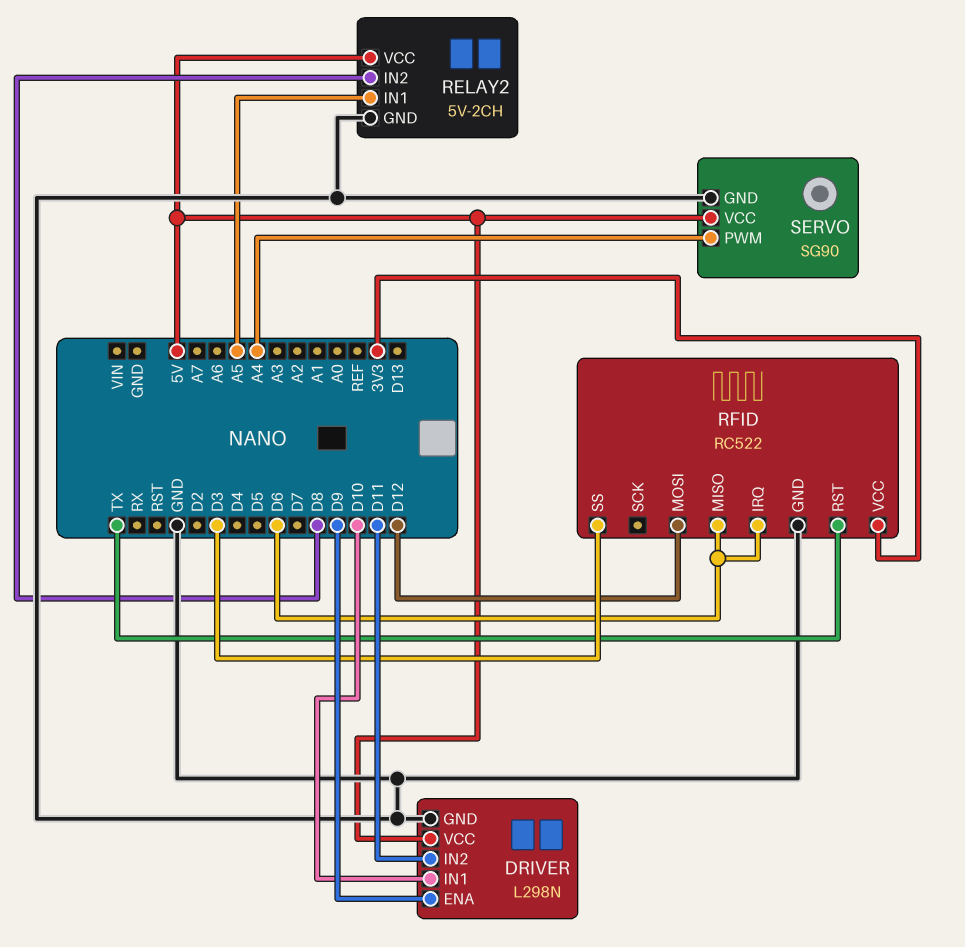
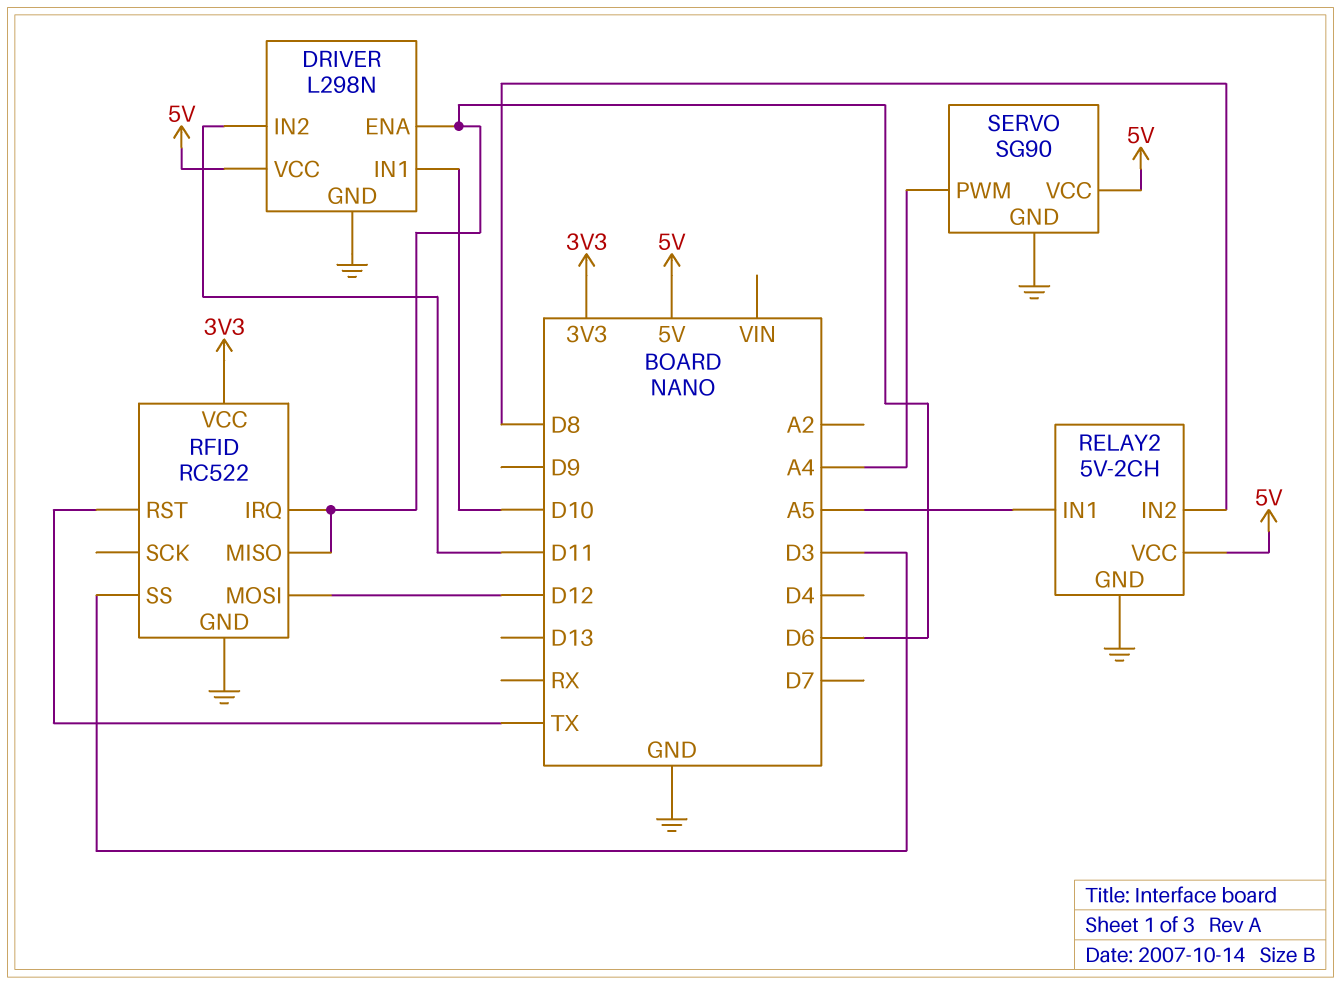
DRIVER pin ENA: D9 -> D6

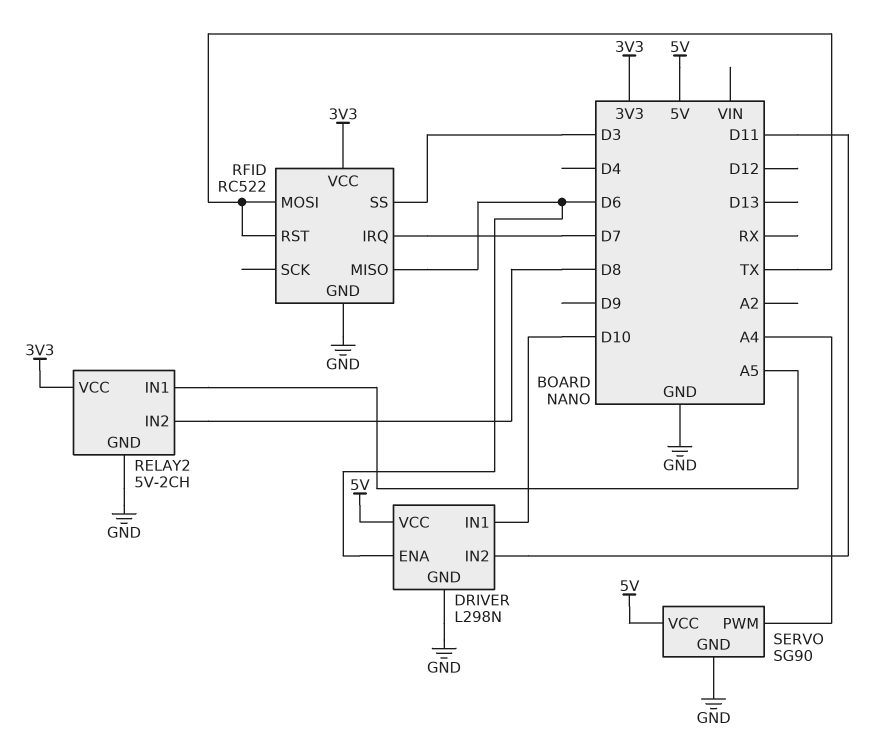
RELAY2 pin VCC: 5V -> 3V3
RFID pin IRQ: D6 -> D7
RFID pin MOSI: D12 -> TX

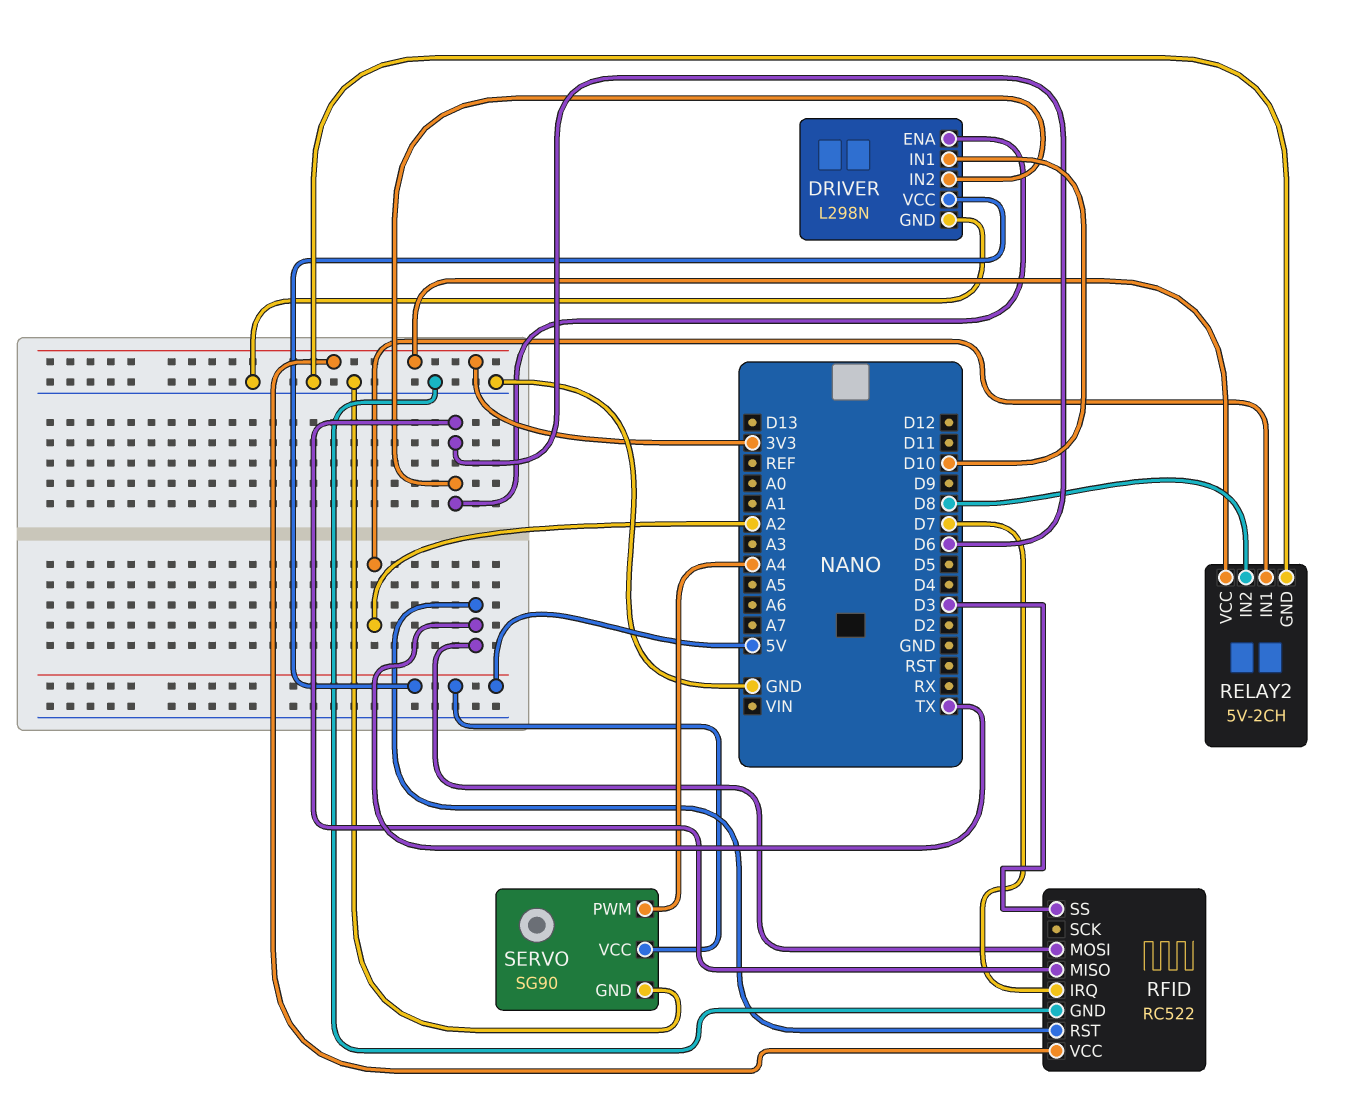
DRIVER pin IN2: D11 -> D6
RELAY2 pin IN1: A5 -> A2

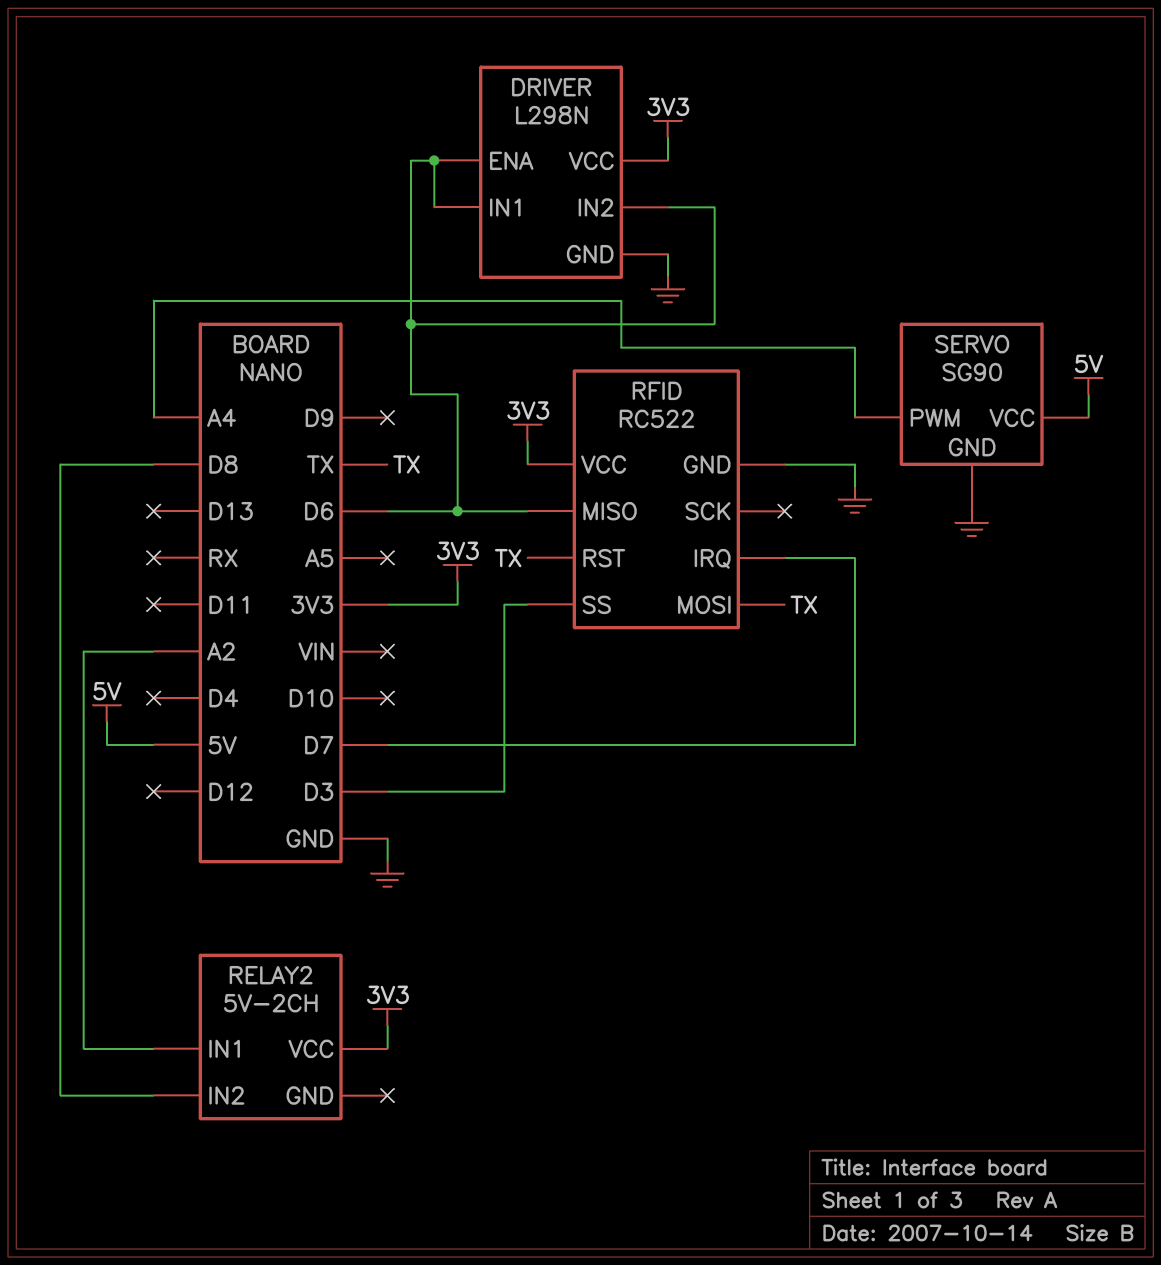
DRIVER pin IN1: D10 -> D6
DRIVER pin VCC: 5V -> 3V3
RELAY2 pin GND: GND -> none

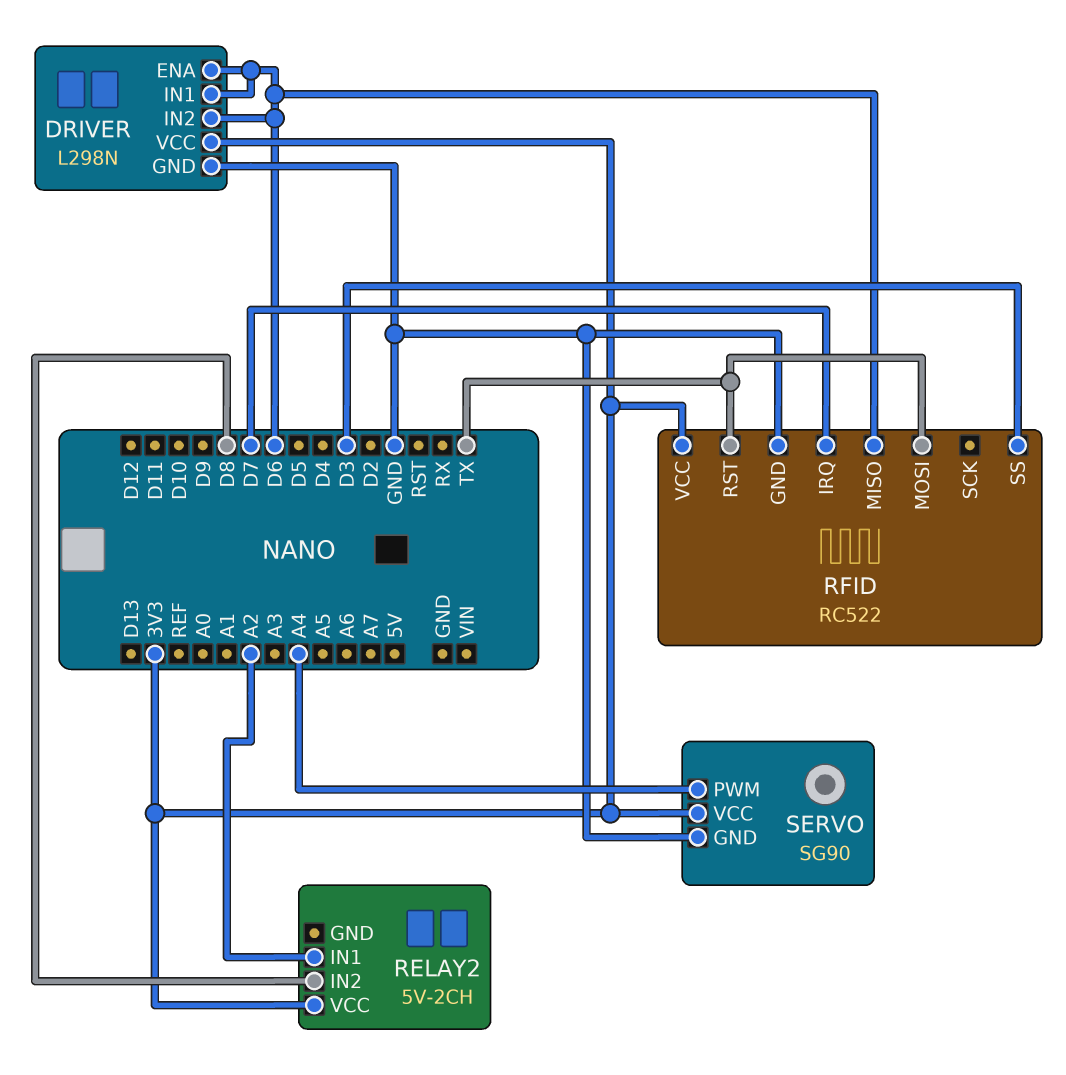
SERVO pin VCC: 5V -> 3V3

